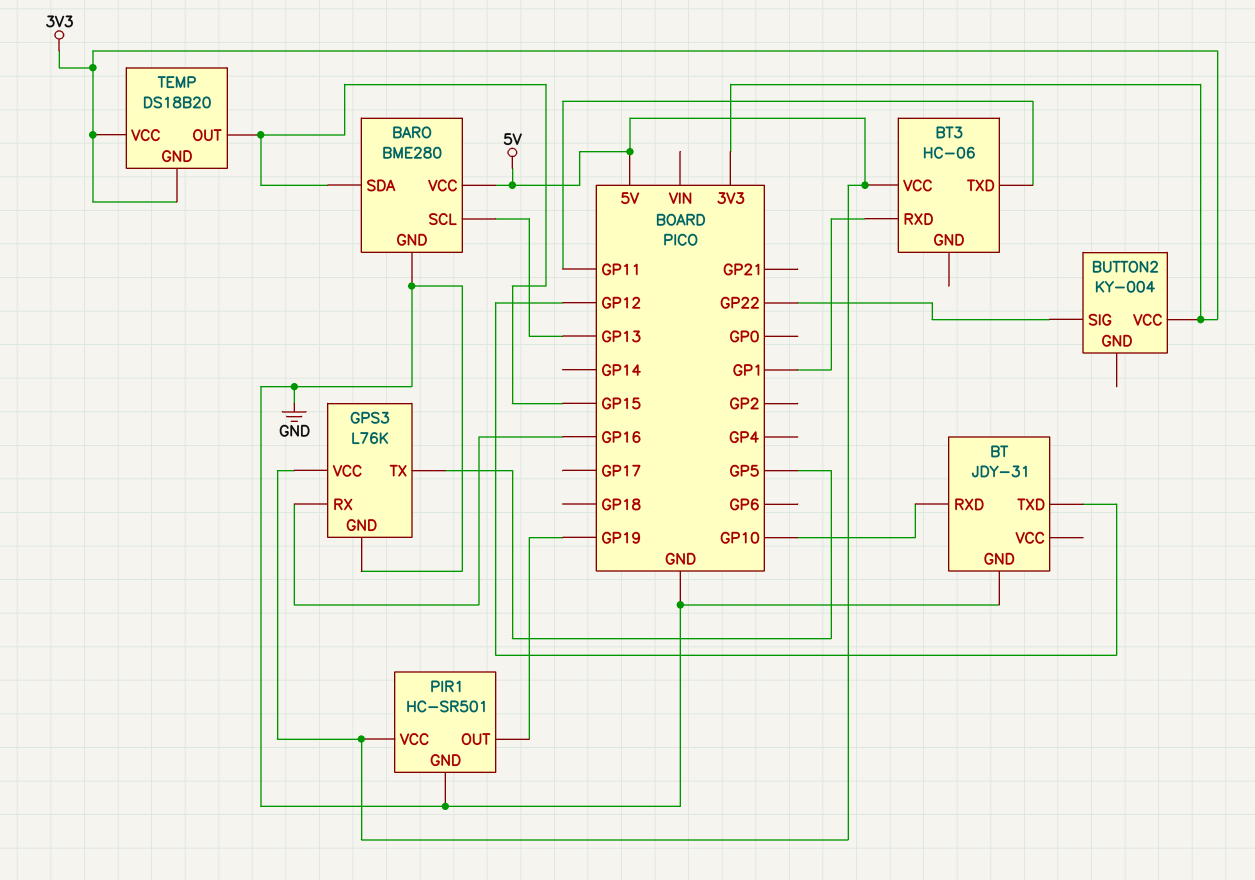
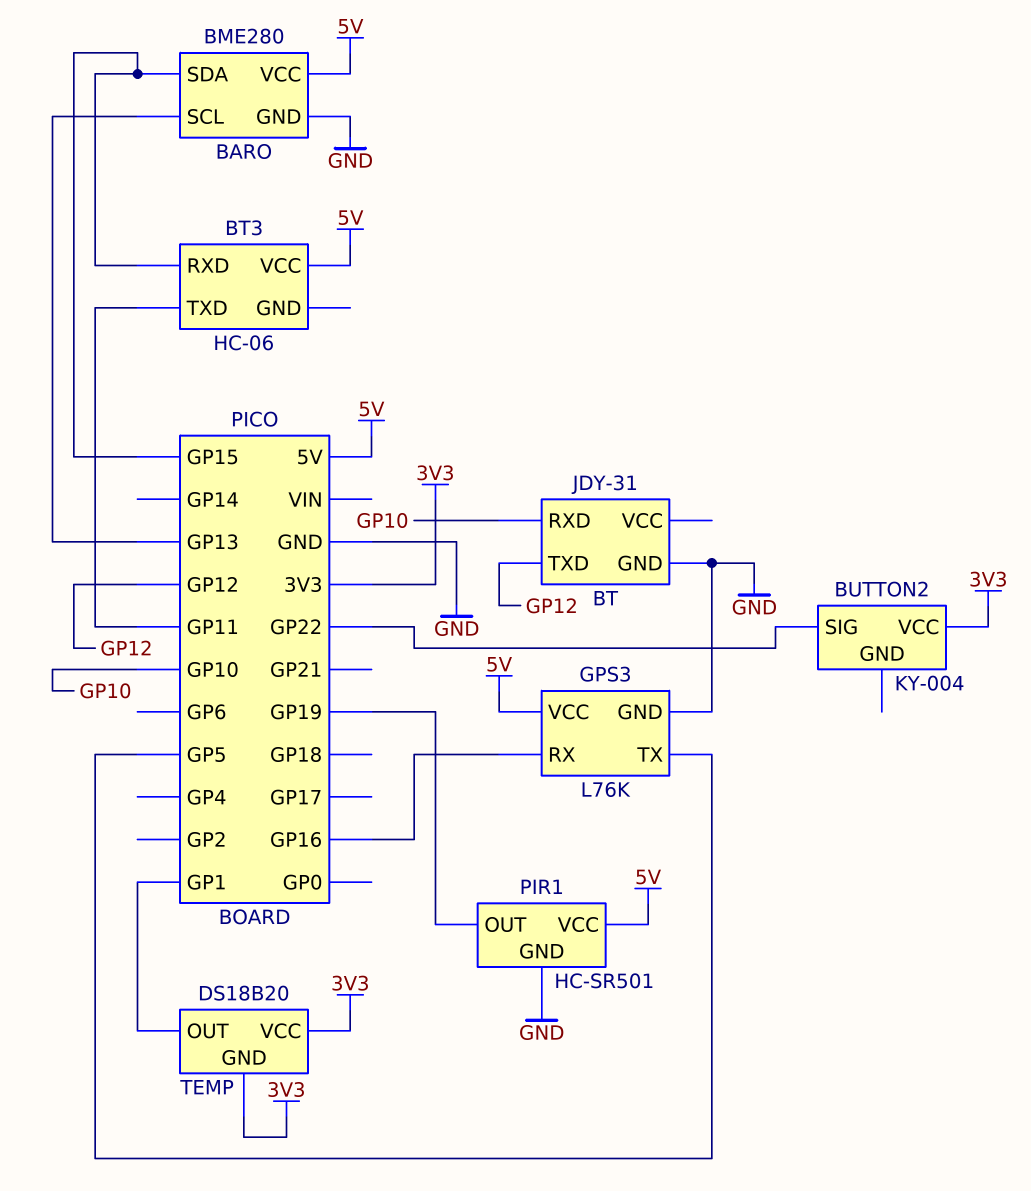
BT3 pin RXD: GP1 -> GP15
TEMP pin OUT: GP15 -> GP1

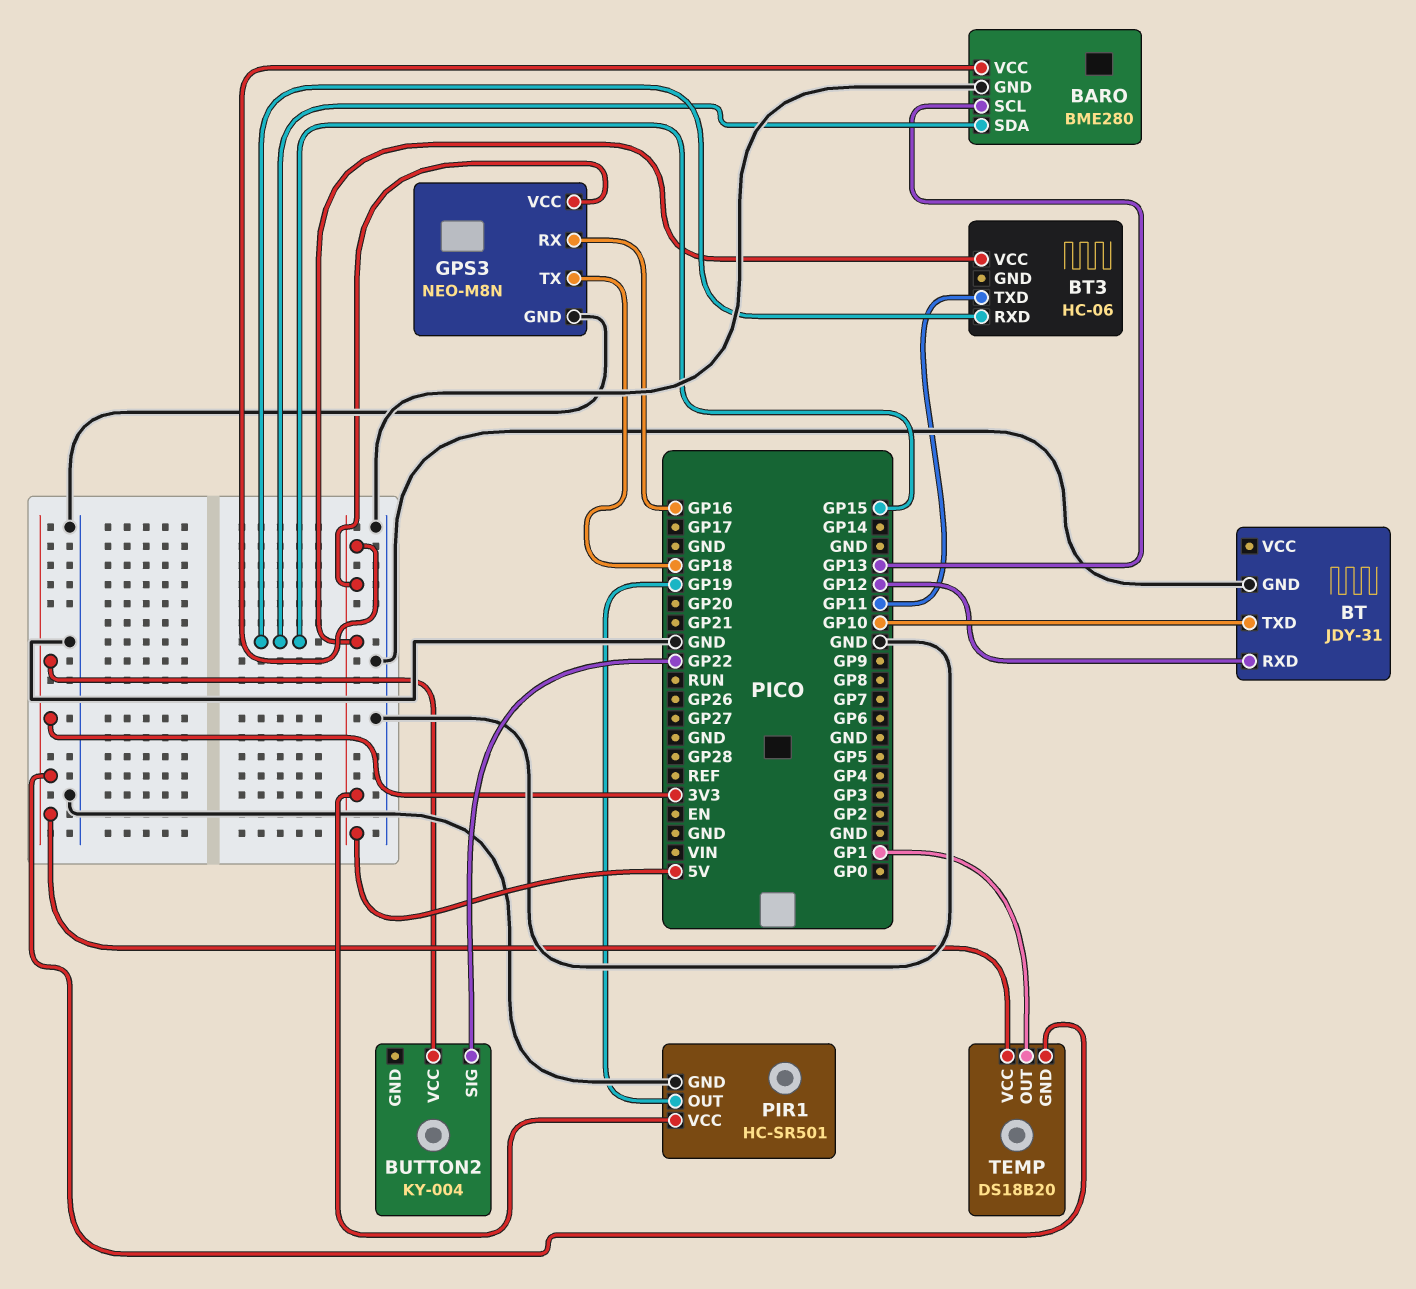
BT pin RXD: GP10 -> GP12
BT pin TXD: GP12 -> GP10
GPS3: L76K -> NEO-M8N
GPS3 pin TX: GP5 -> GP18

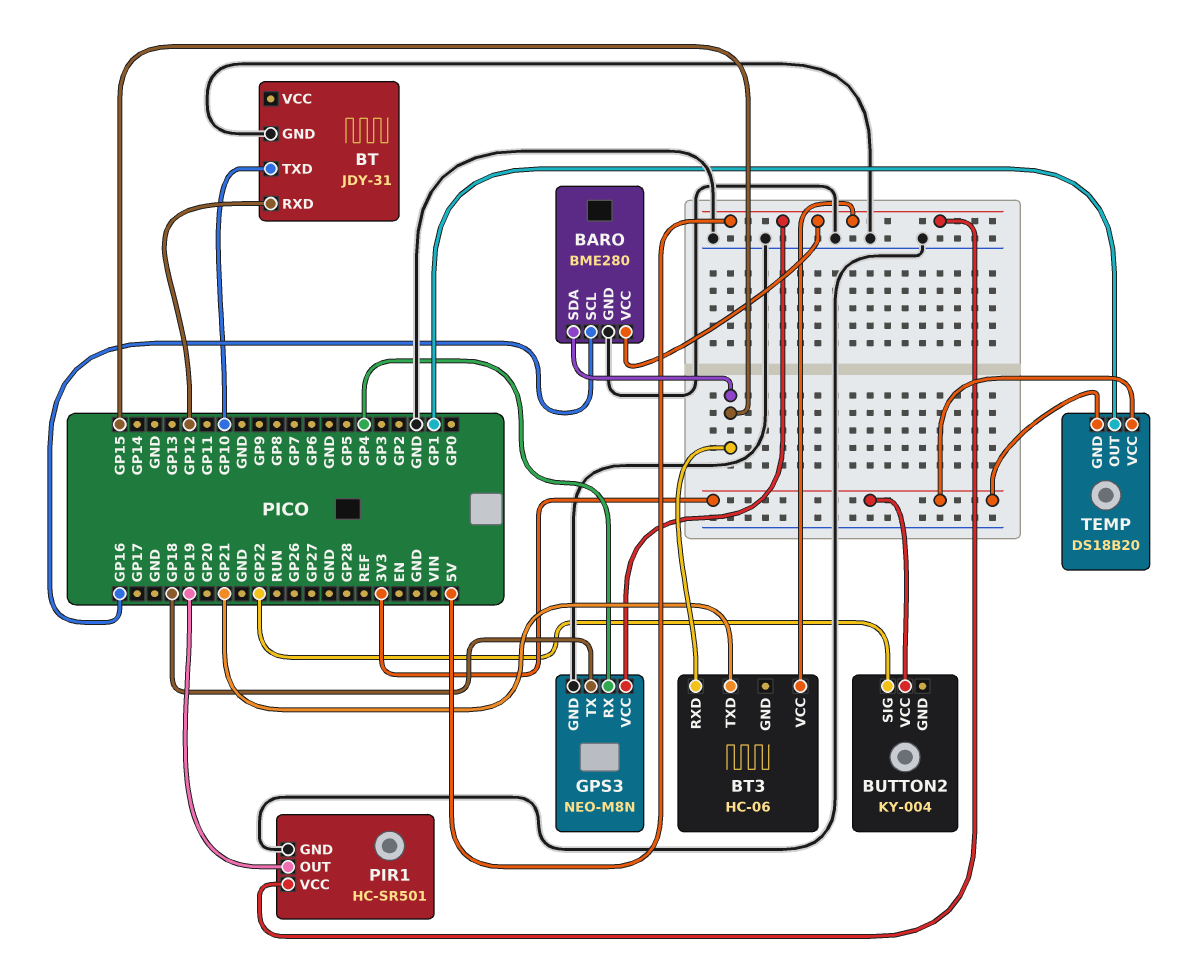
BARO pin SCL: GP13 -> GP16
BT3 pin TXD: GP11 -> GP21
GPS3 pin RX: GP16 -> GP4

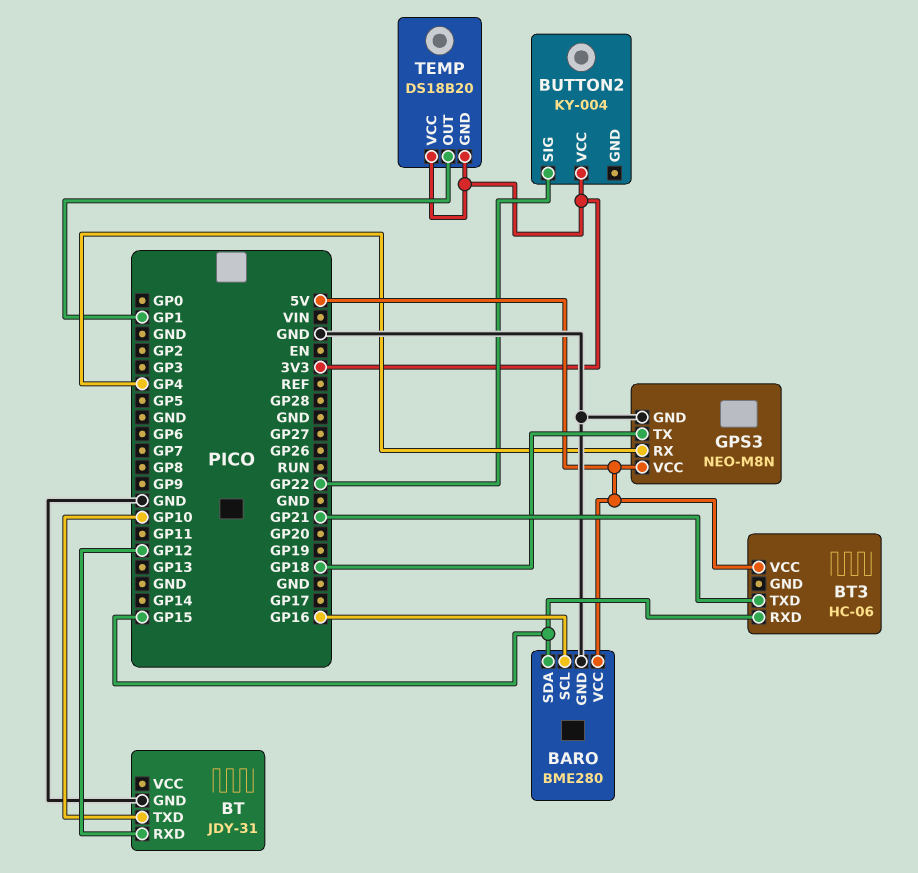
PIR1: HC-SR501 -> none
PIR1 pin GND: GND -> none
PIR1 pin OUT: GP19 -> none
PIR1 pin VCC: 5V -> none

